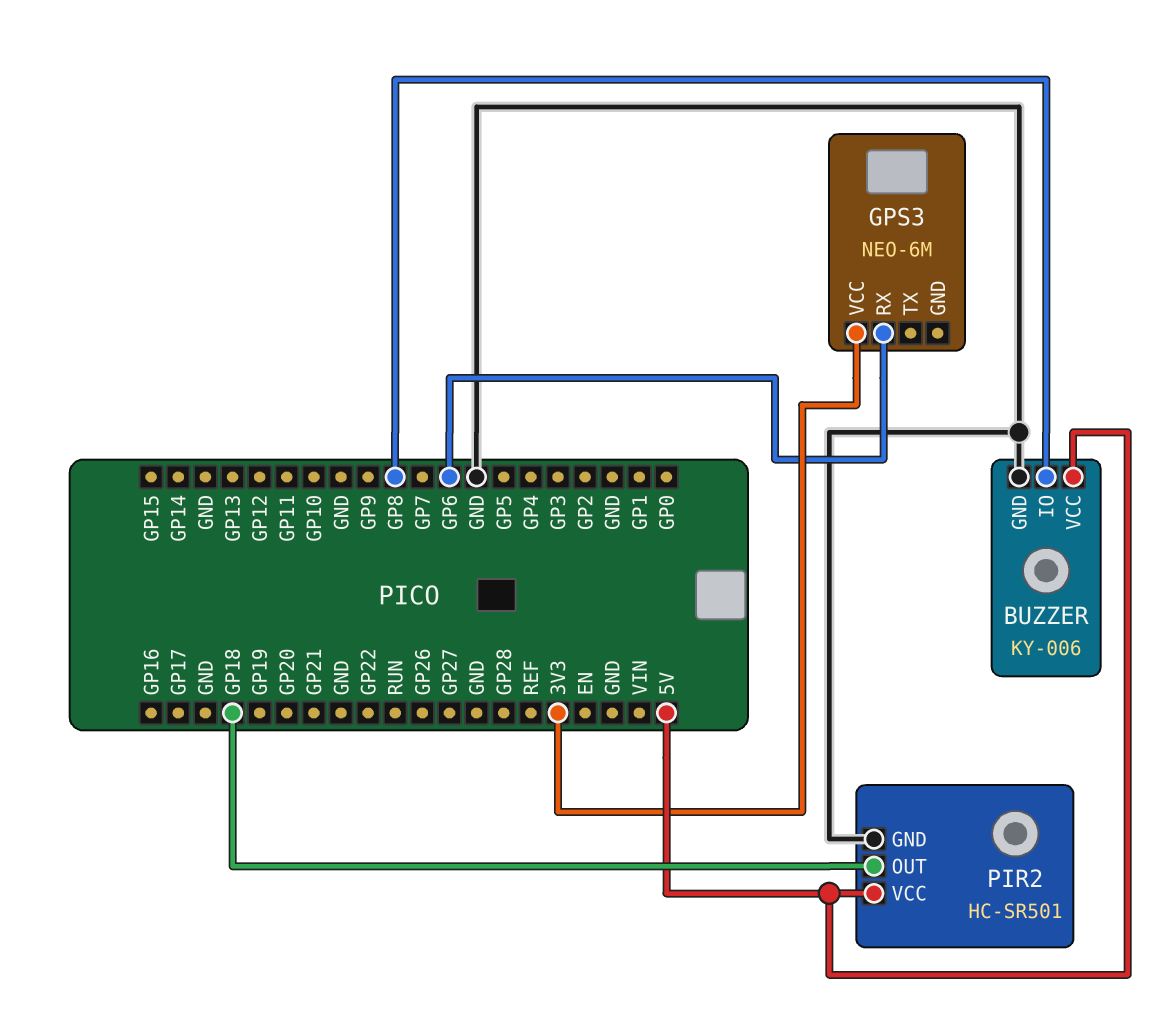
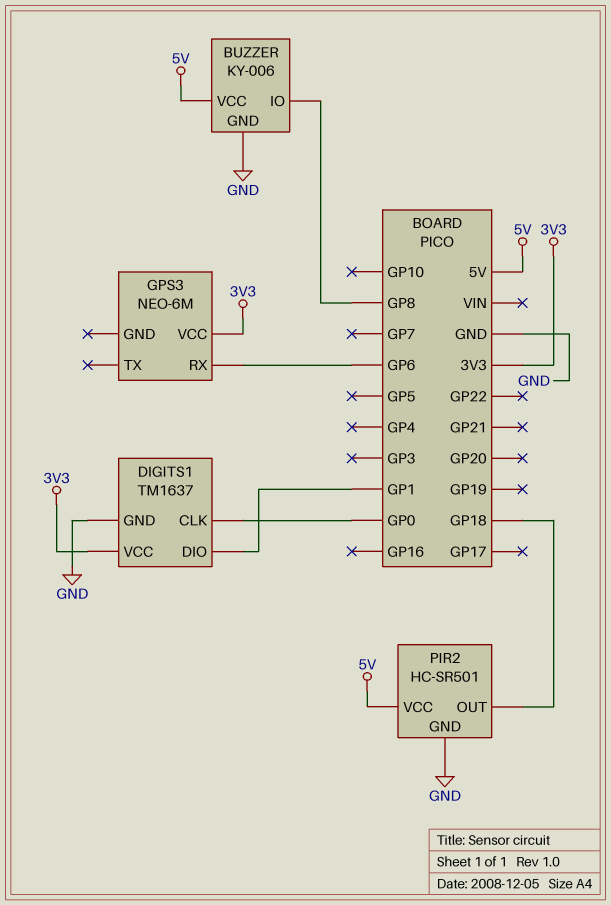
DIGITS1: none -> TM1637
DIGITS1 pin CLK: none -> GP0
DIGITS1 pin DIO: none -> GP1
DIGITS1 pin GND: none -> GND
DIGITS1 pin VCC: none -> 3V3

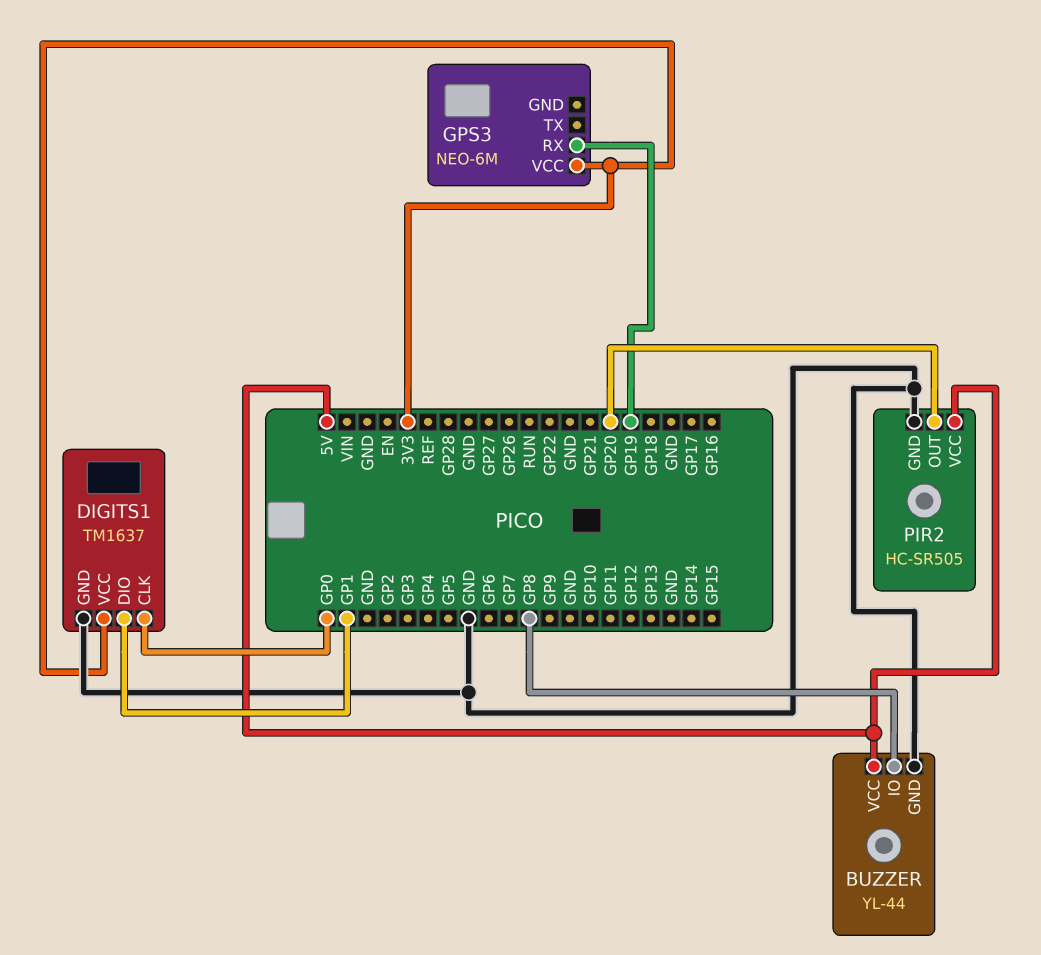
BUZZER: KY-006 -> YL-44
GPS3 pin RX: GP6 -> GP19
PIR2: HC-SR501 -> HC-SR505
PIR2 pin OUT: GP18 -> GP20

